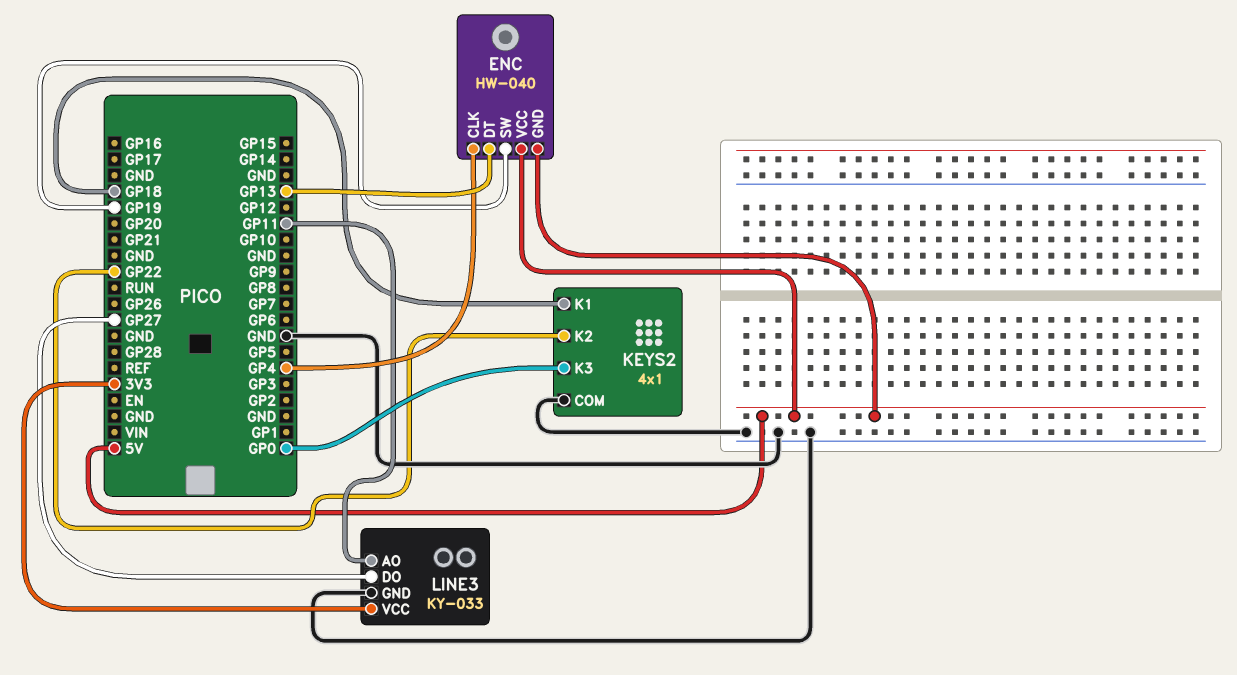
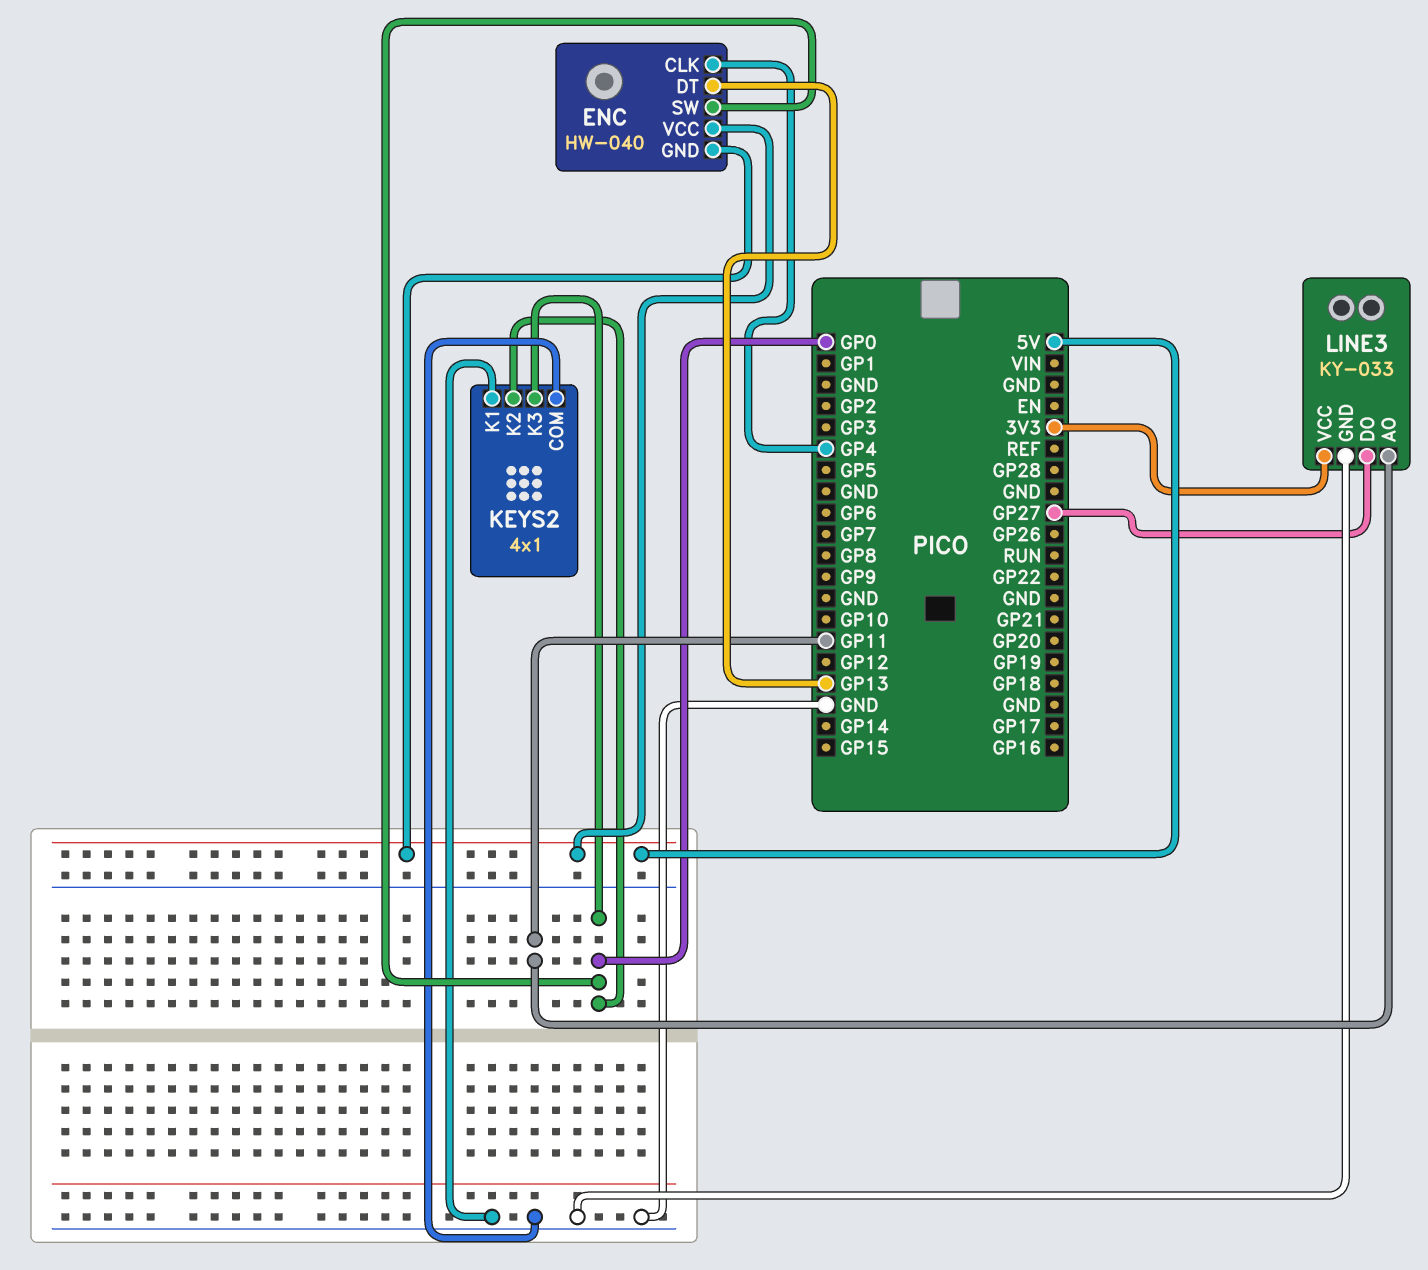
ENC pin SW: GP19 -> GP0
KEYS2 pin K1: GP18 -> GND
KEYS2 pin K2: GP22 -> GP0

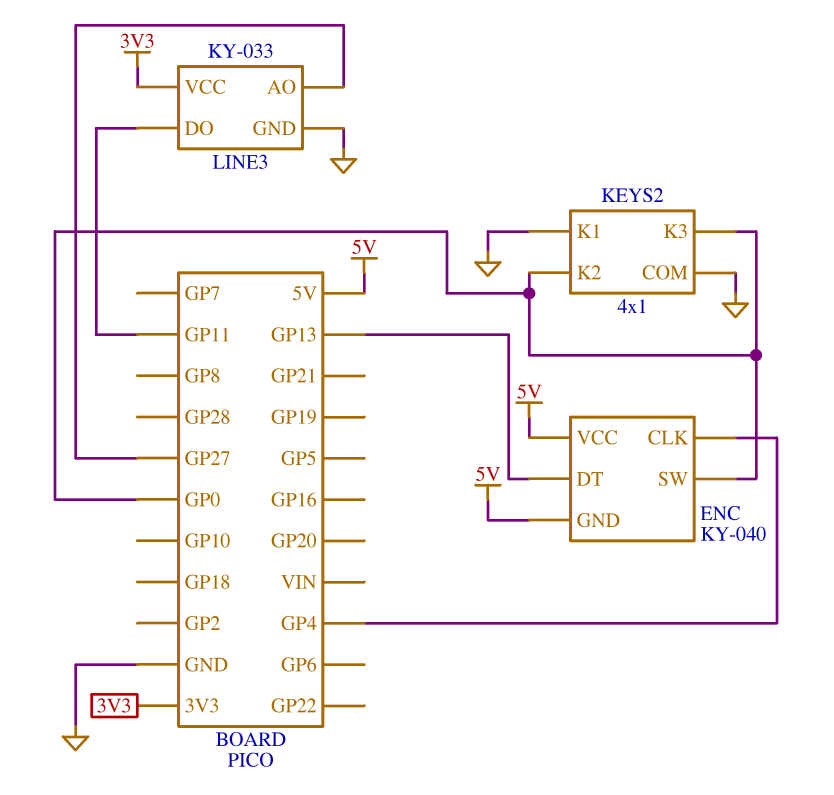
ENC: HW-040 -> KY-040
LINE3 pin AO: GP11 -> GP27
LINE3 pin DO: GP27 -> GP11

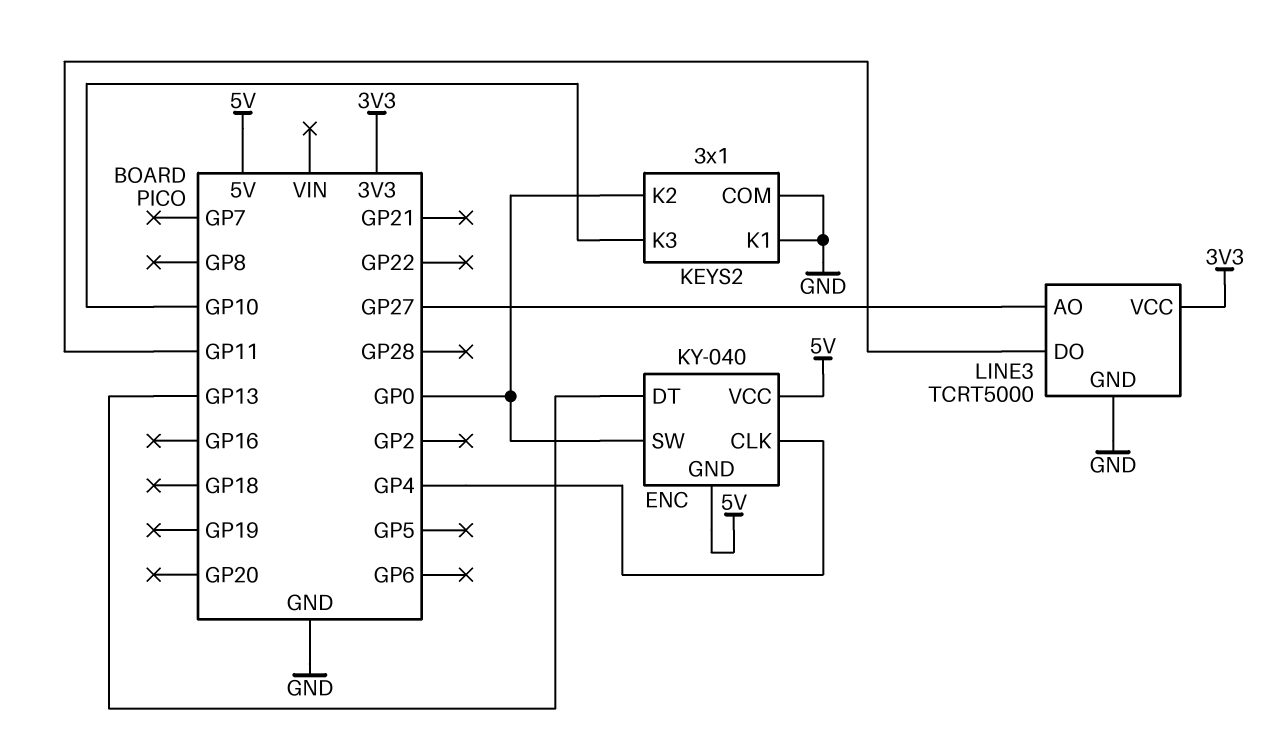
KEYS2: 4x1 -> 3x1
KEYS2 pin K3: GP0 -> GP10
LINE3: KY-033 -> TCRT5000

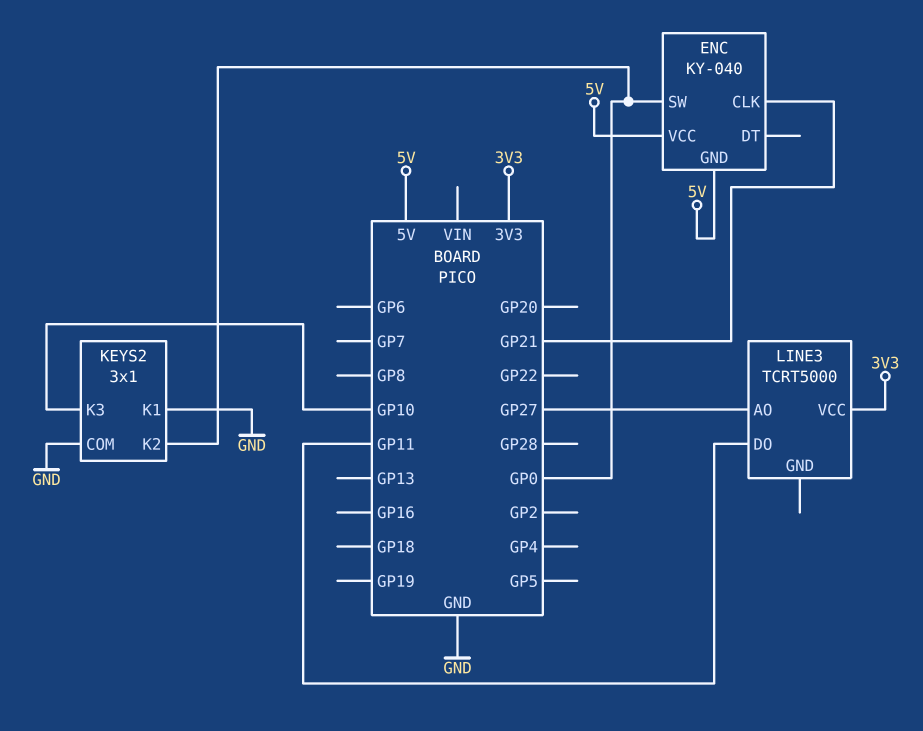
ENC pin CLK: GP4 -> GP21
ENC pin DT: GP13 -> none
LINE3 pin GND: GND -> none

